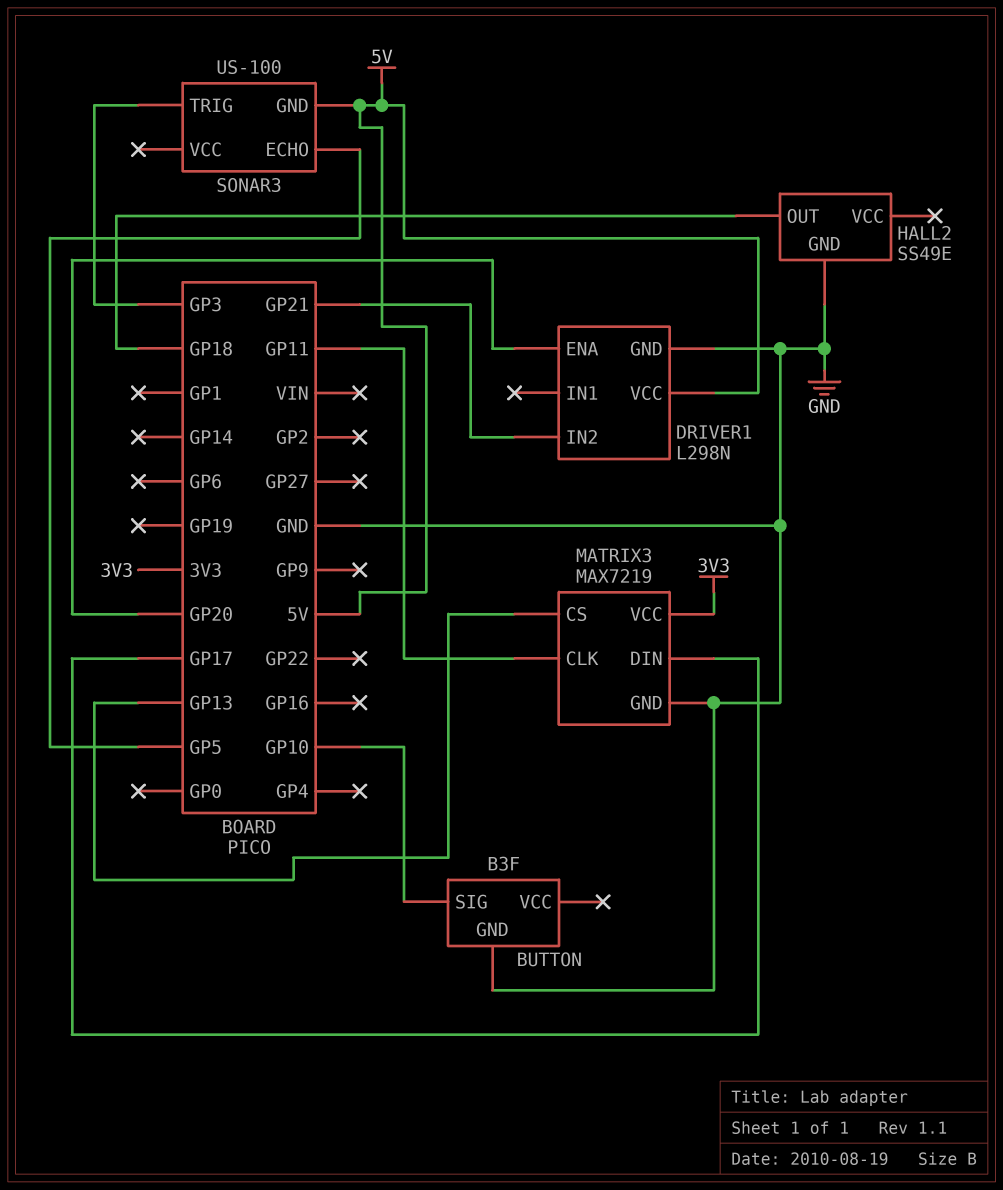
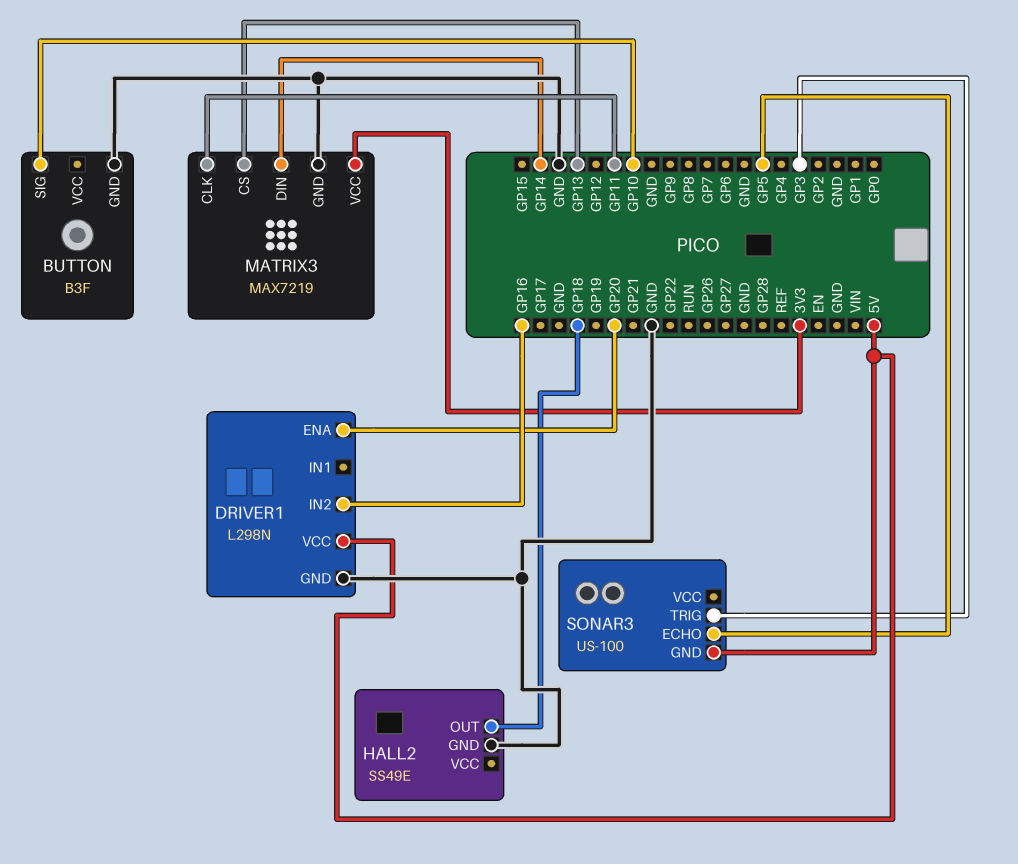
DRIVER1 pin IN2: GP21 -> GP16
MATRIX3 pin DIN: GP17 -> GP14

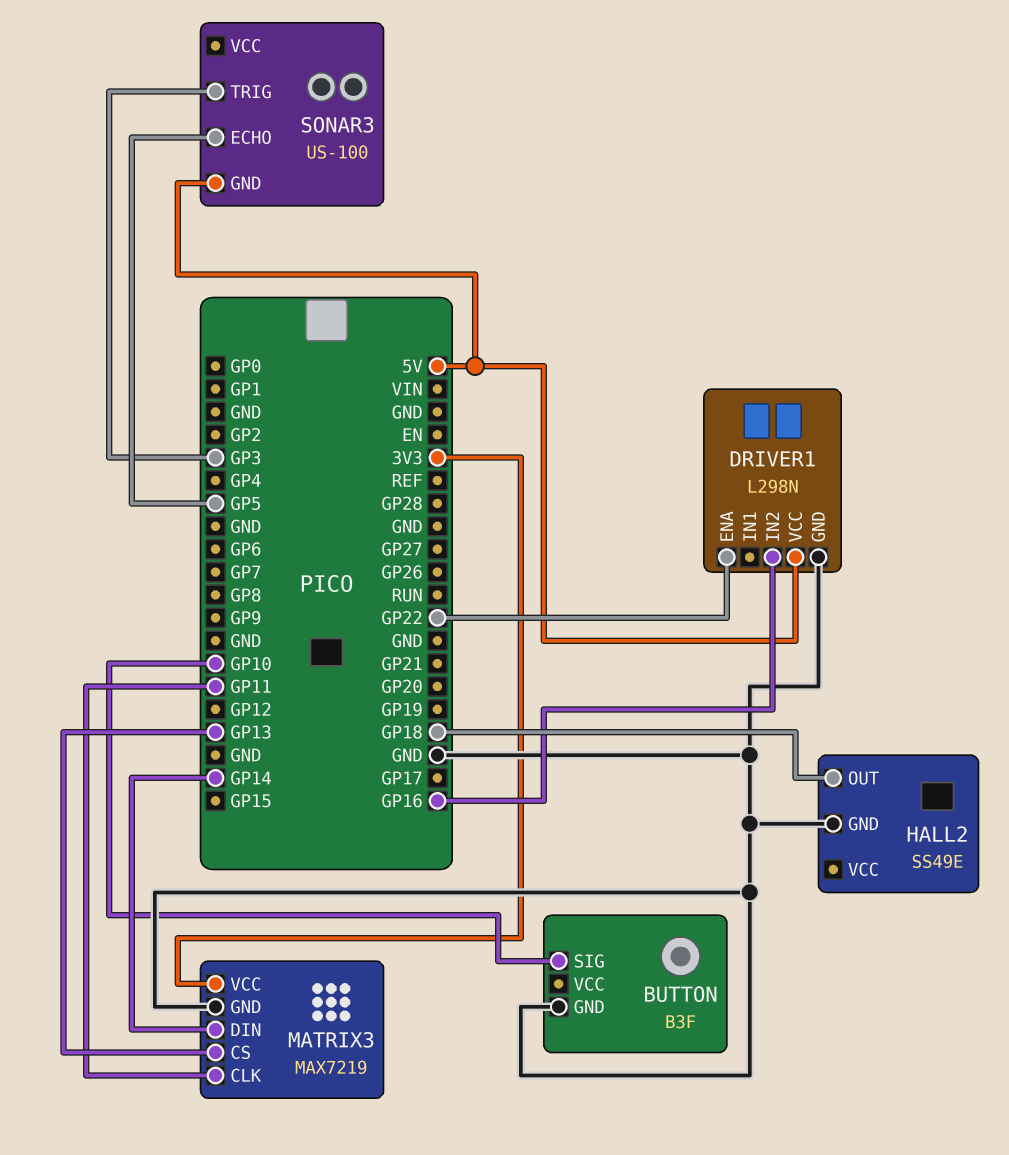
DRIVER1 pin ENA: GP20 -> GP22

